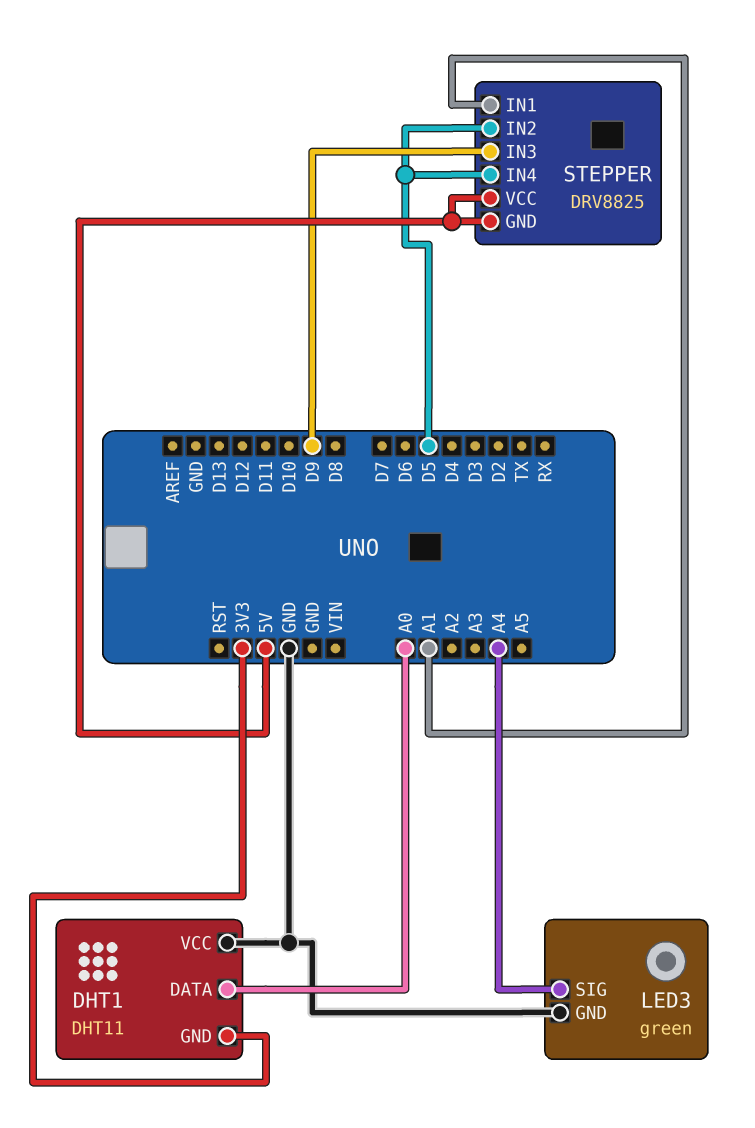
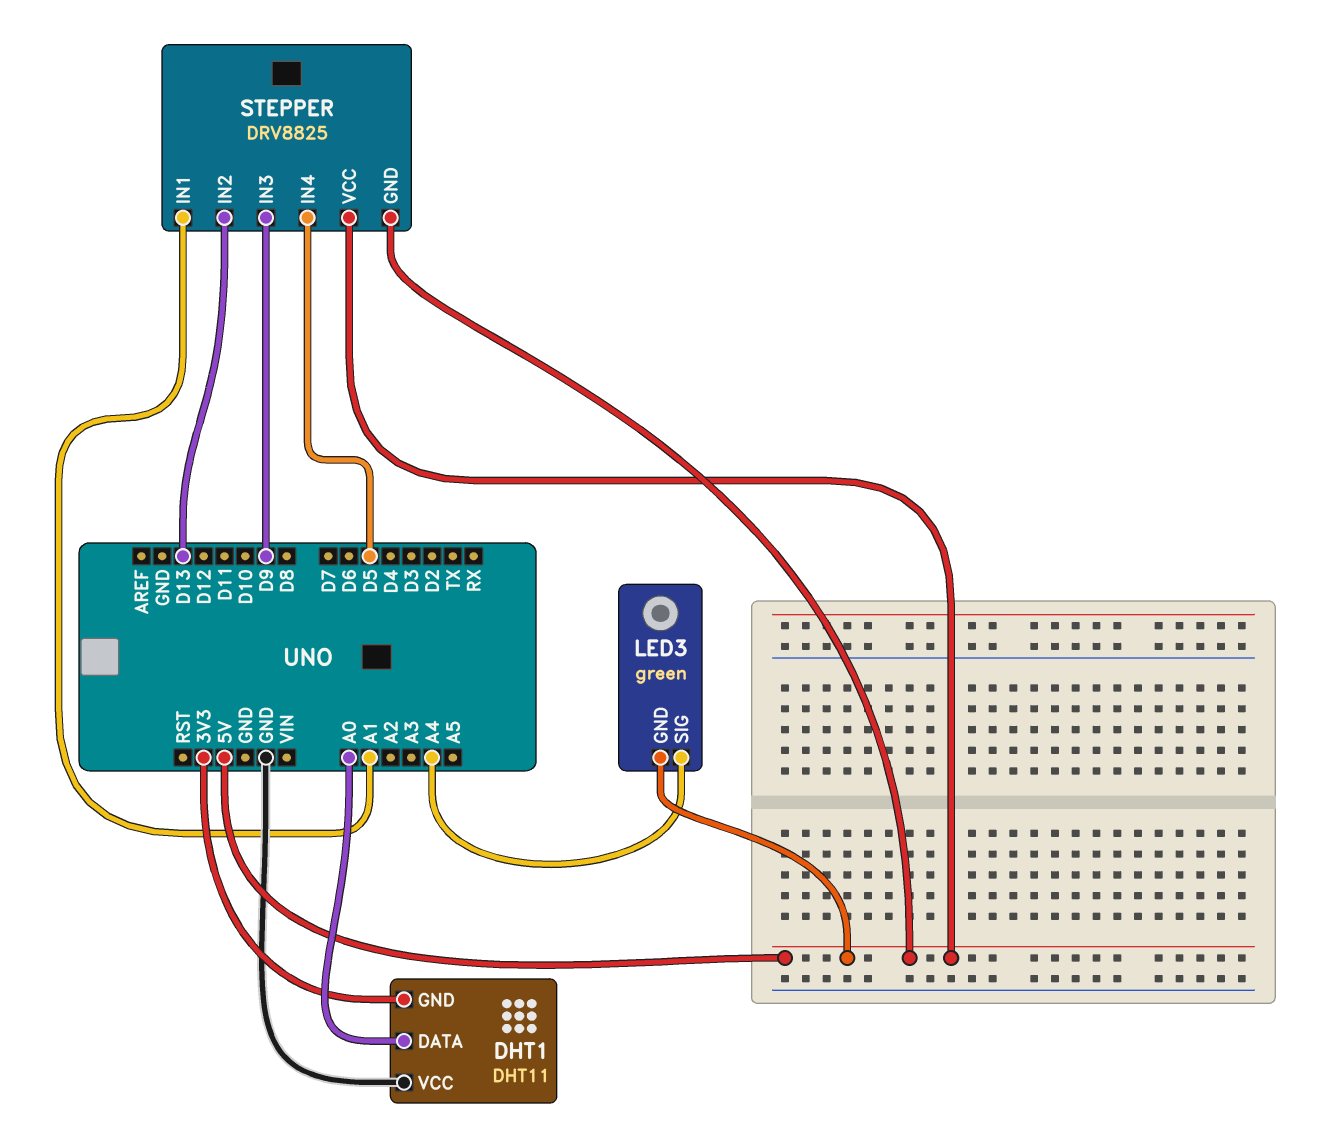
LED3 pin GND: GND -> 5V
STEPPER pin IN2: D5 -> D13

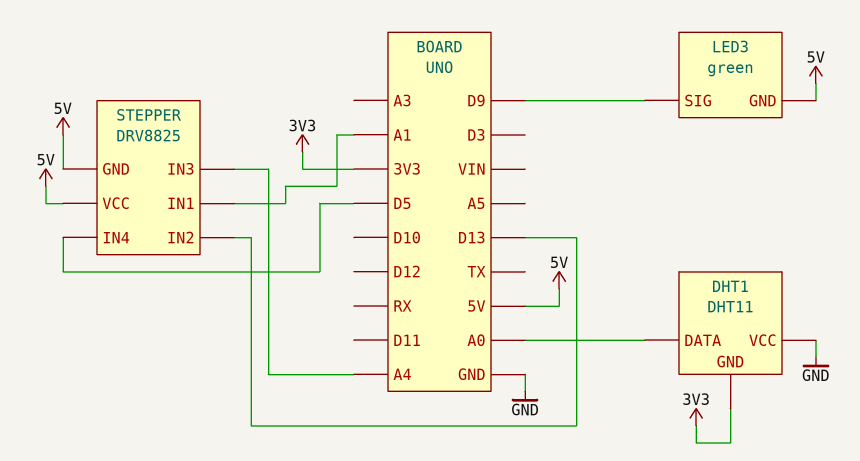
LED3 pin SIG: A4 -> D9
STEPPER pin IN3: D9 -> A4

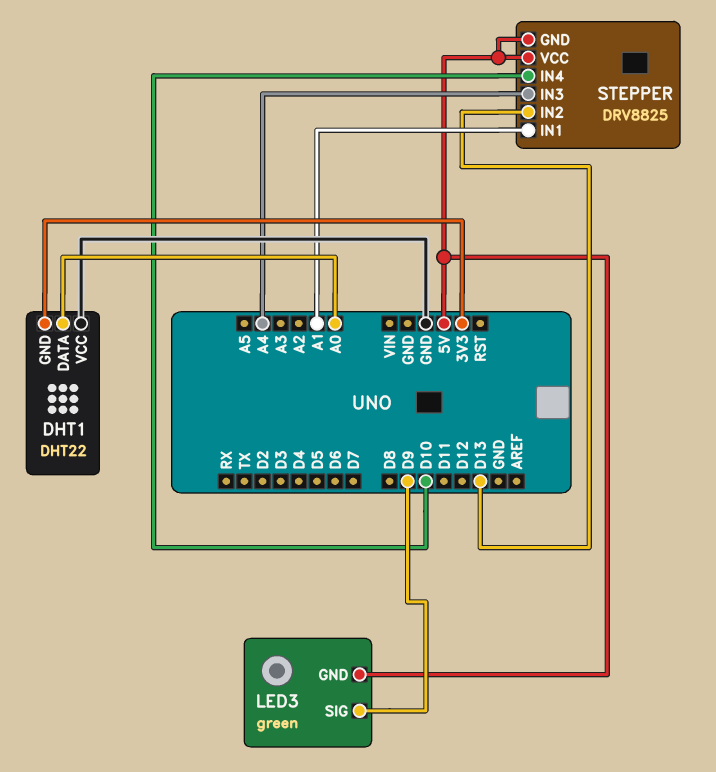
DHT1: DHT11 -> DHT22
STEPPER pin IN4: D5 -> D10

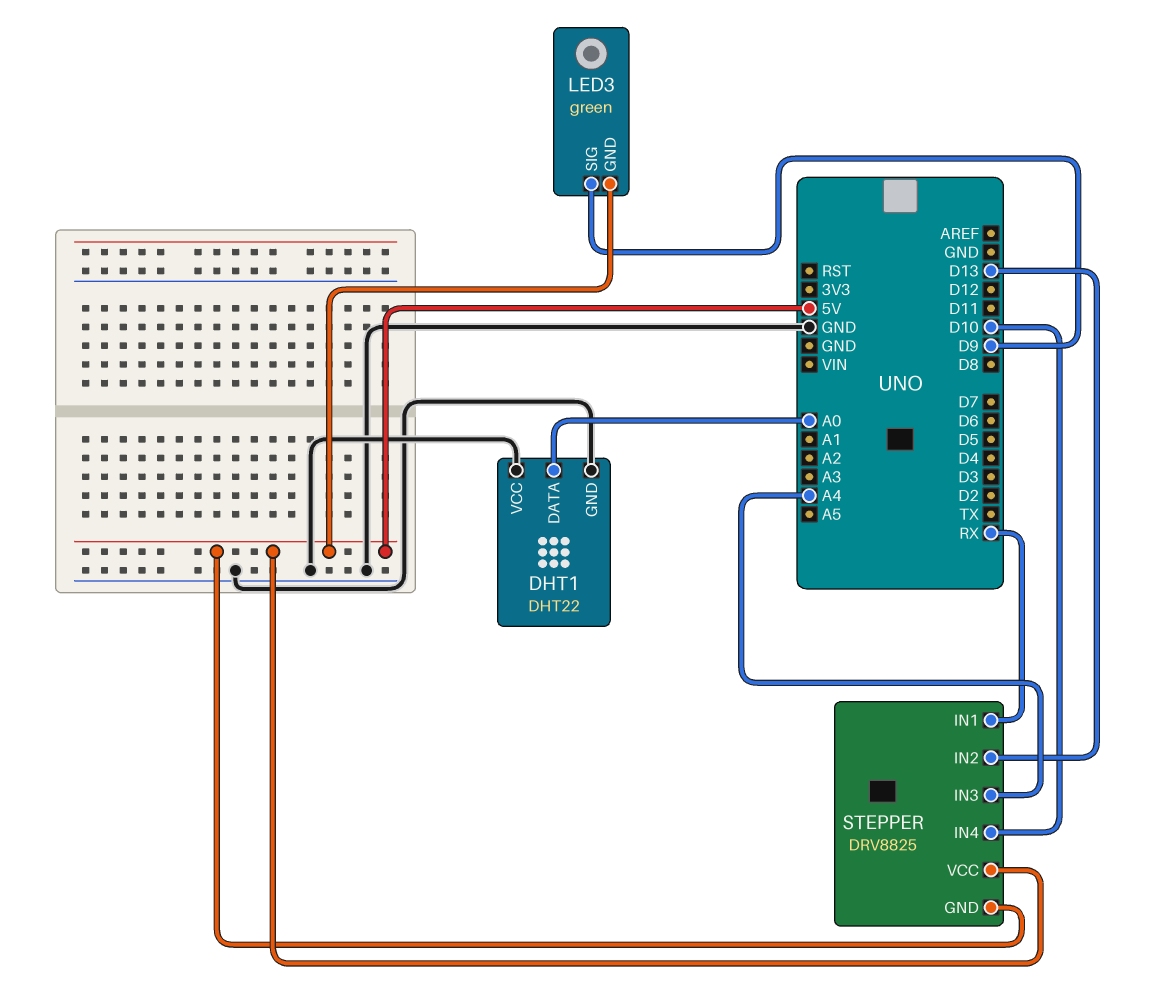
DHT1 pin GND: 3V3 -> GND
STEPPER pin IN1: A1 -> RX

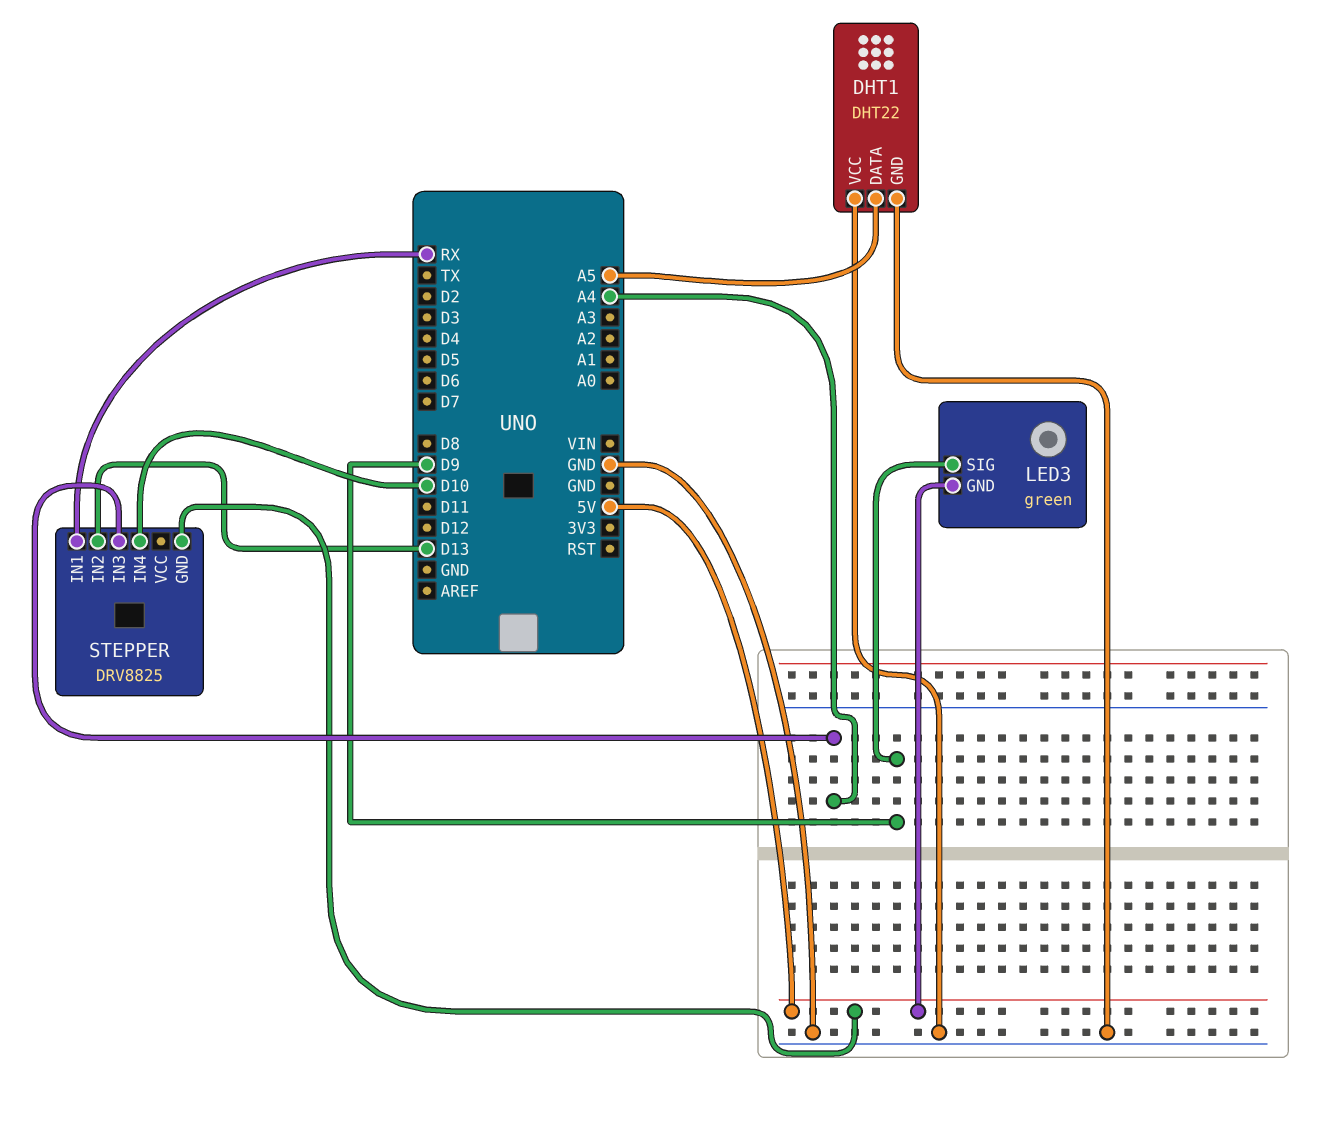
DHT1 pin DATA: A0 -> A5
STEPPER pin VCC: 5V -> none

